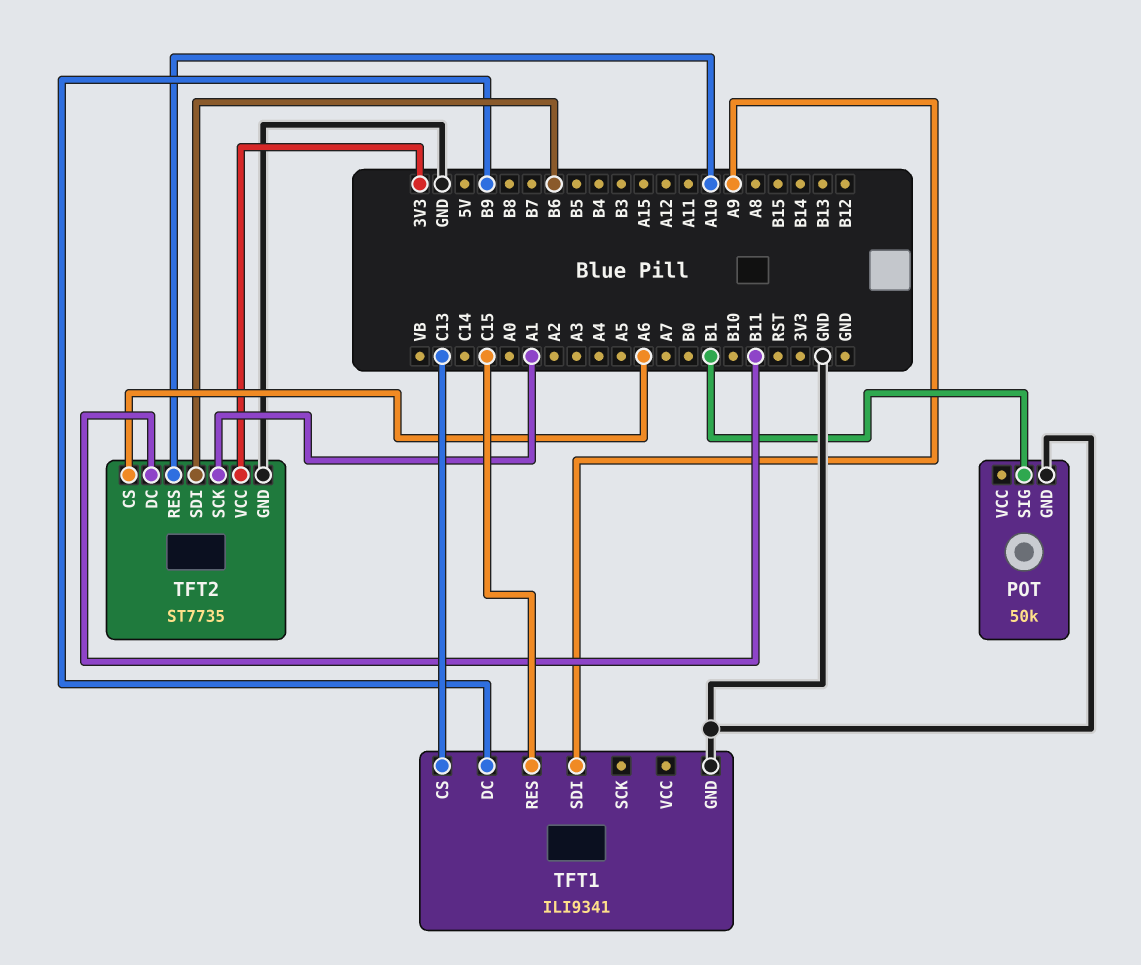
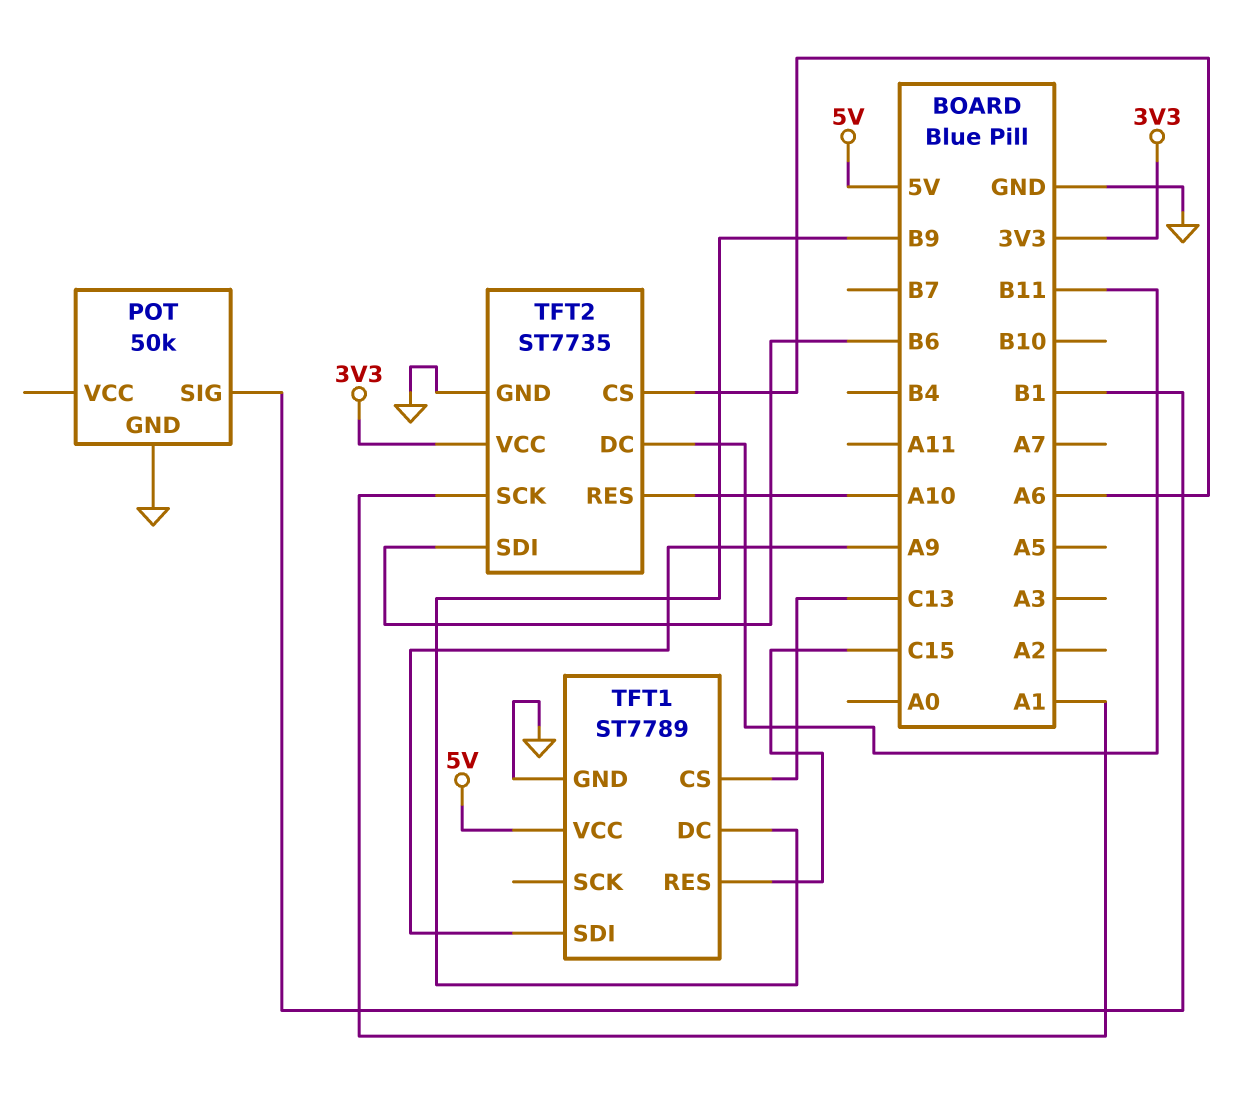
TFT1: ILI9341 -> ST7789
TFT1 pin VCC: none -> 5V

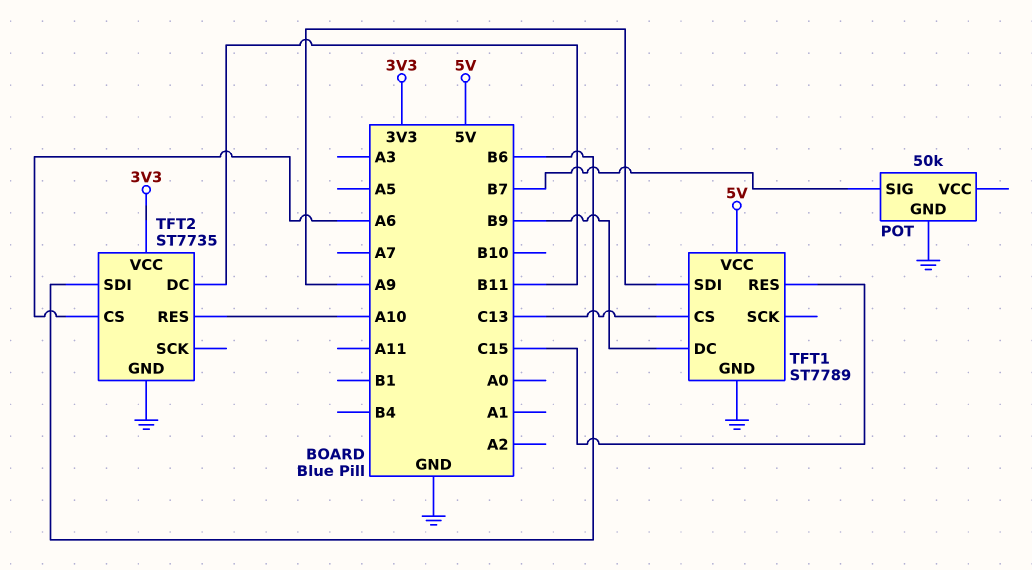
POT pin SIG: B1 -> B7
TFT2 pin SCK: A1 -> none

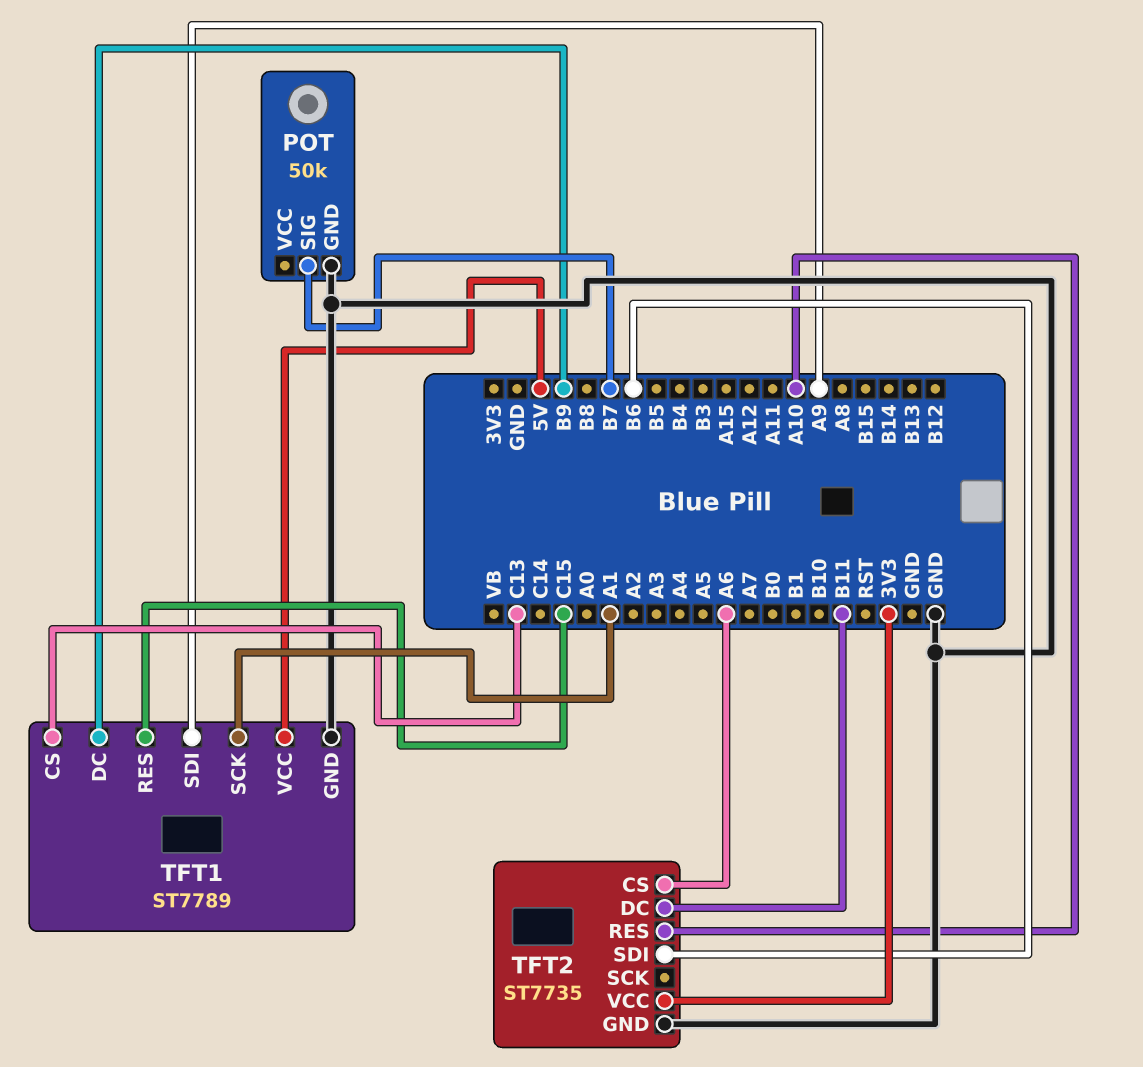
TFT1 pin SCK: none -> A1

